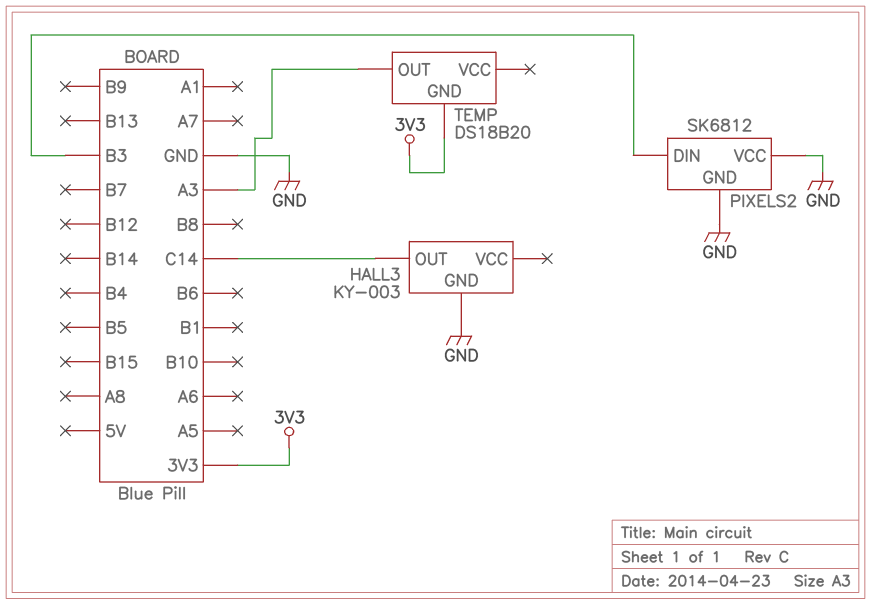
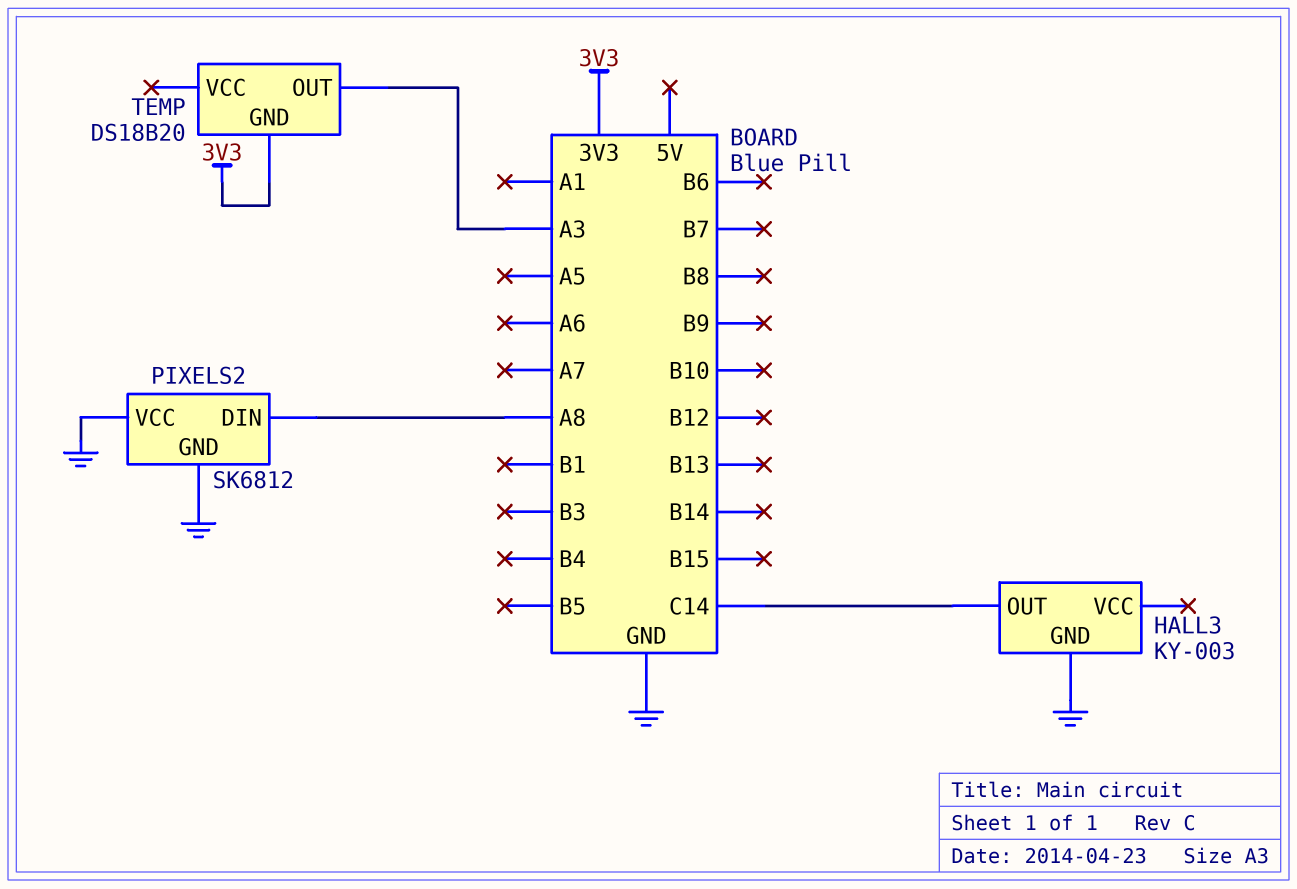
PIXELS2 pin DIN: B3 -> A8

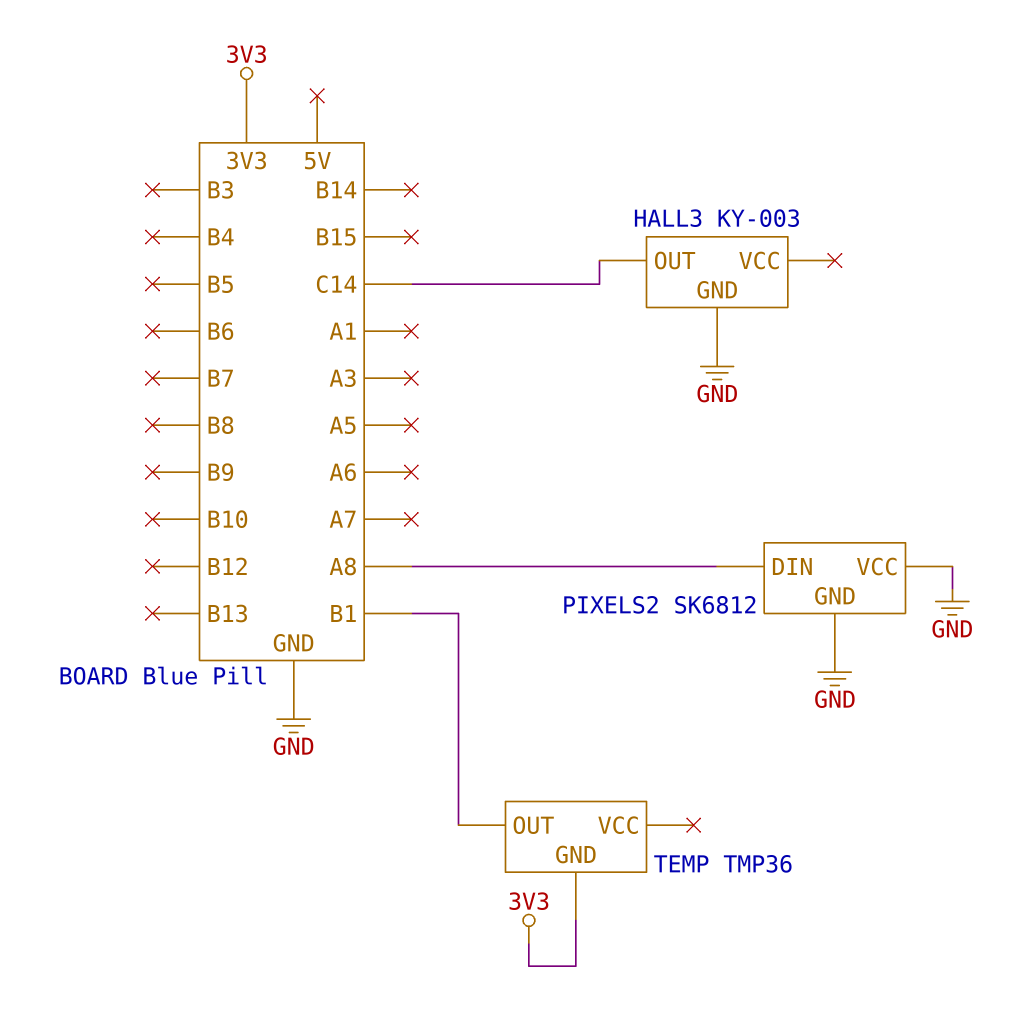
TEMP: DS18B20 -> TMP36
TEMP pin OUT: A3 -> B1

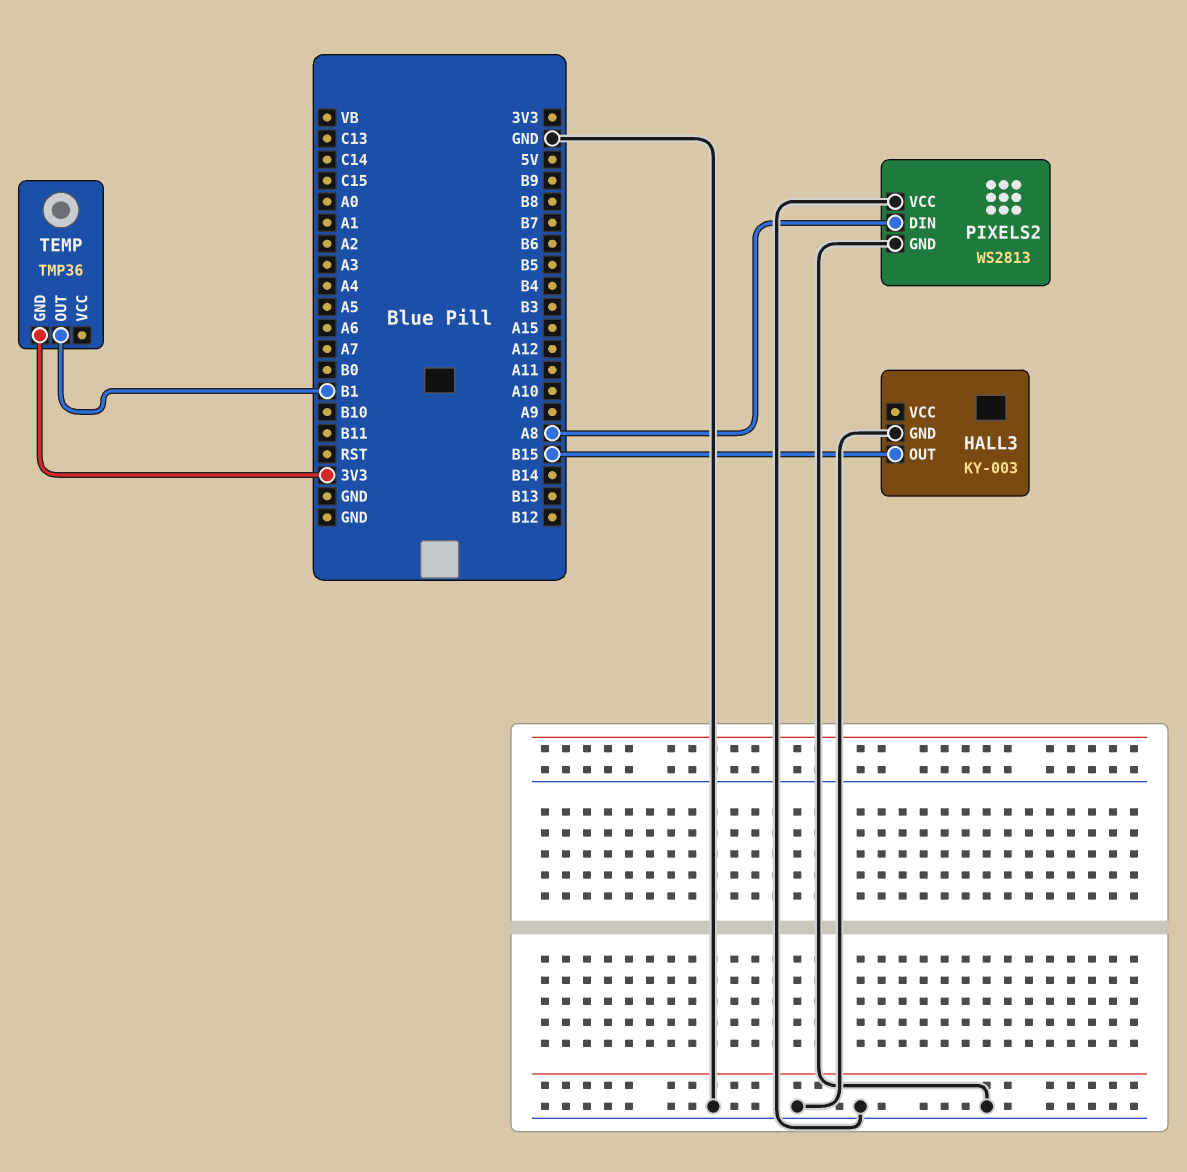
HALL3 pin OUT: C14 -> B15
PIXELS2: SK6812 -> WS2813

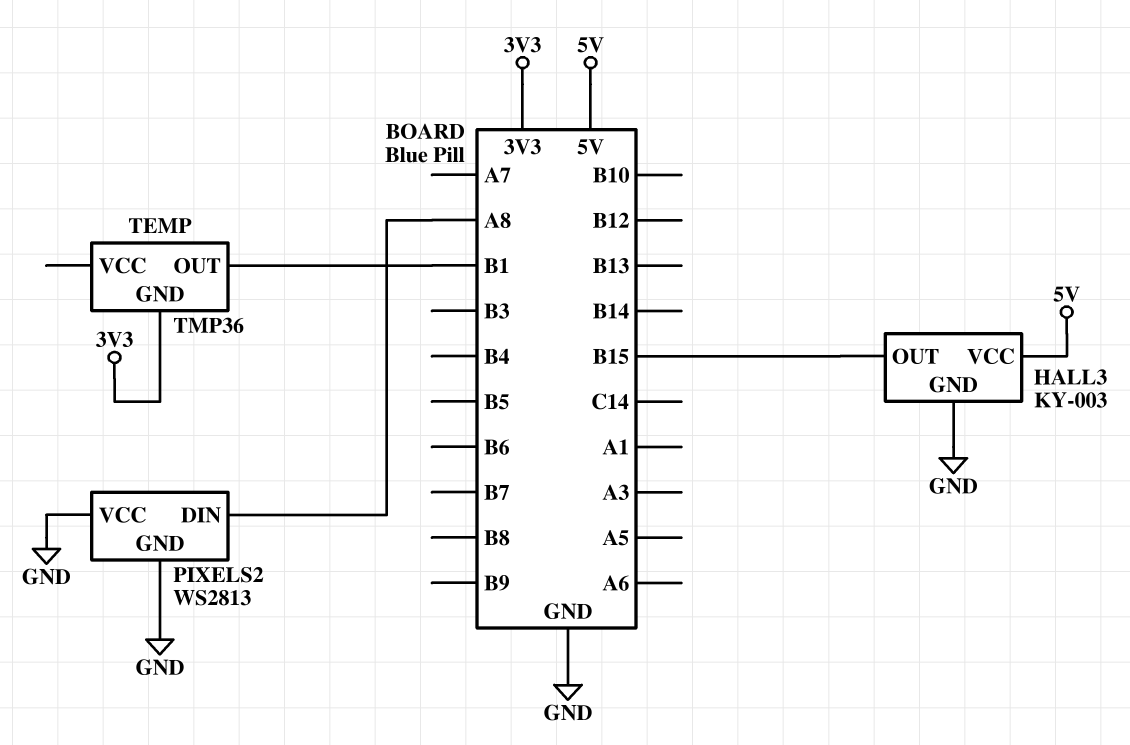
HALL3 pin VCC: none -> 5V

